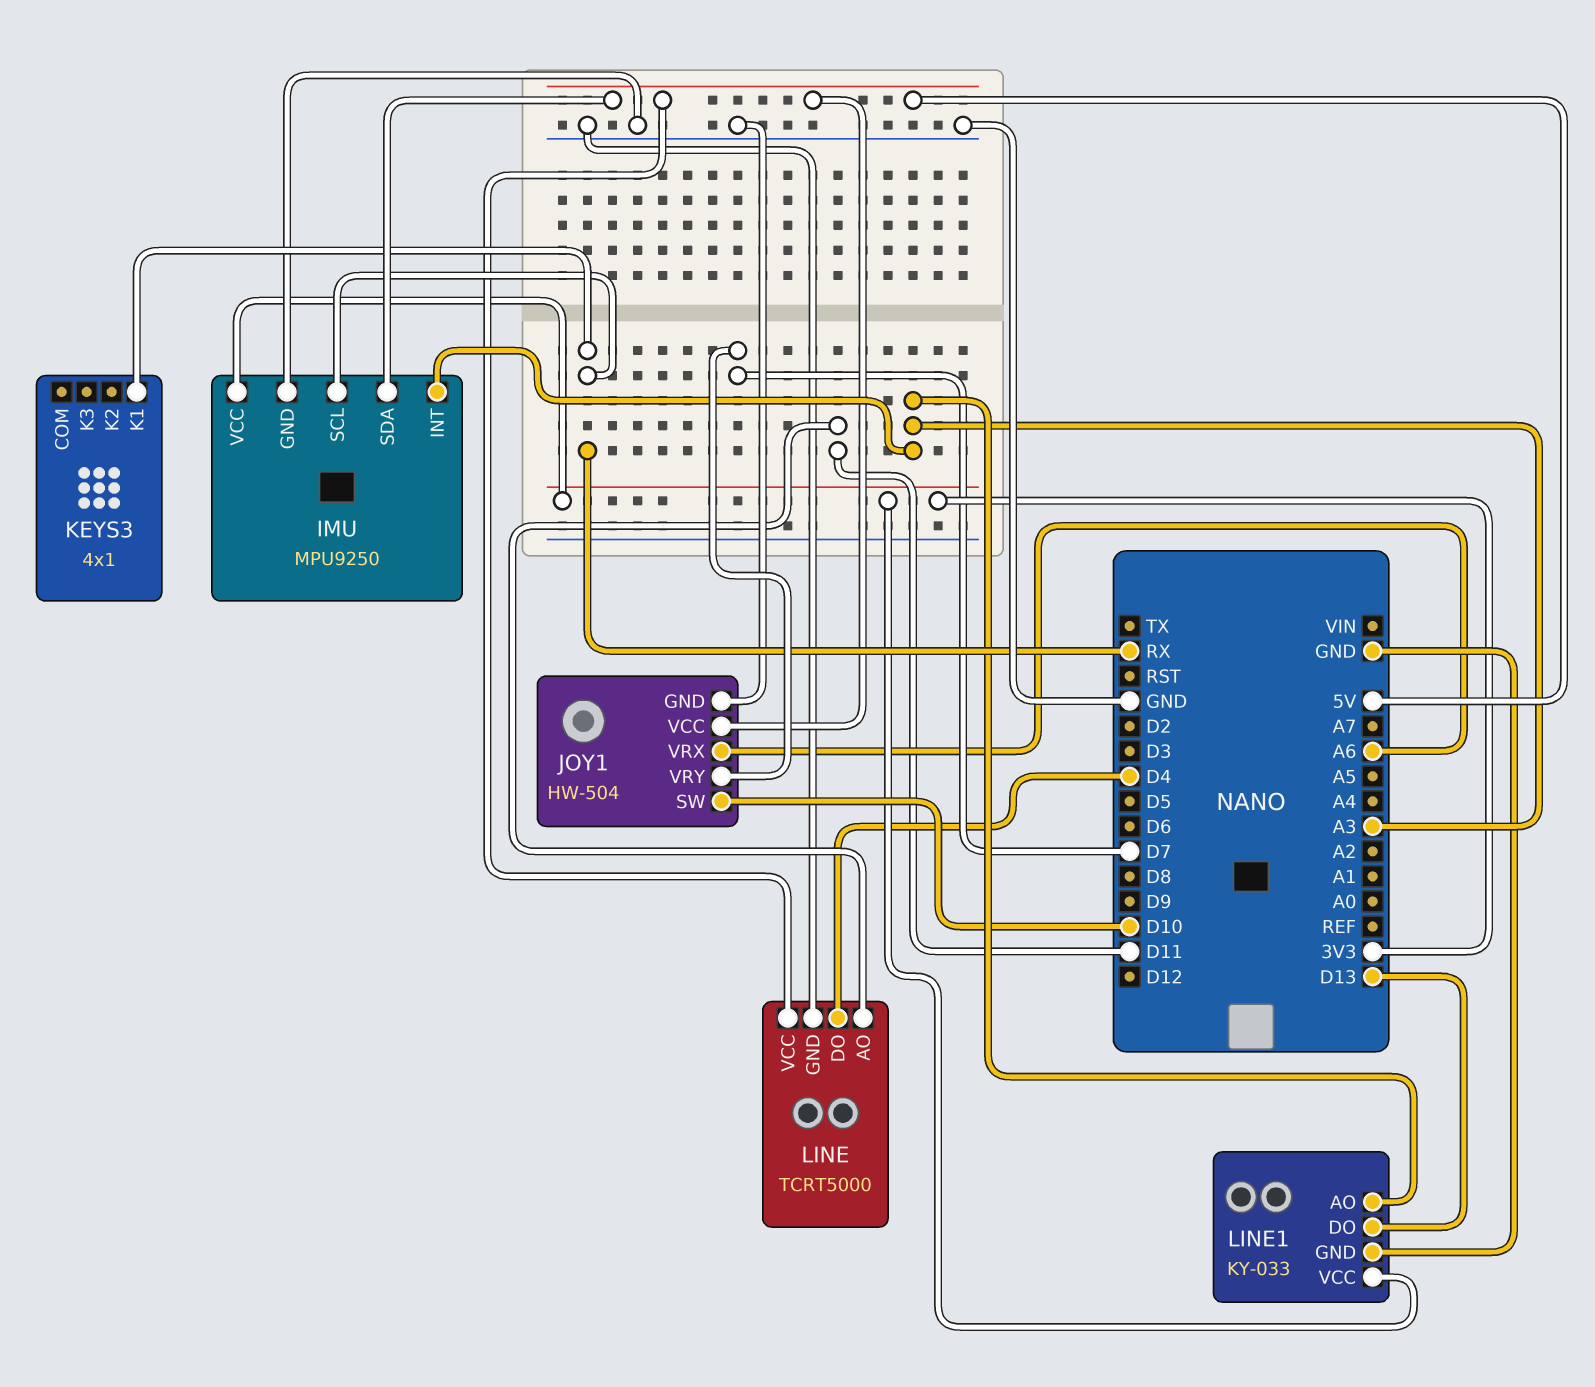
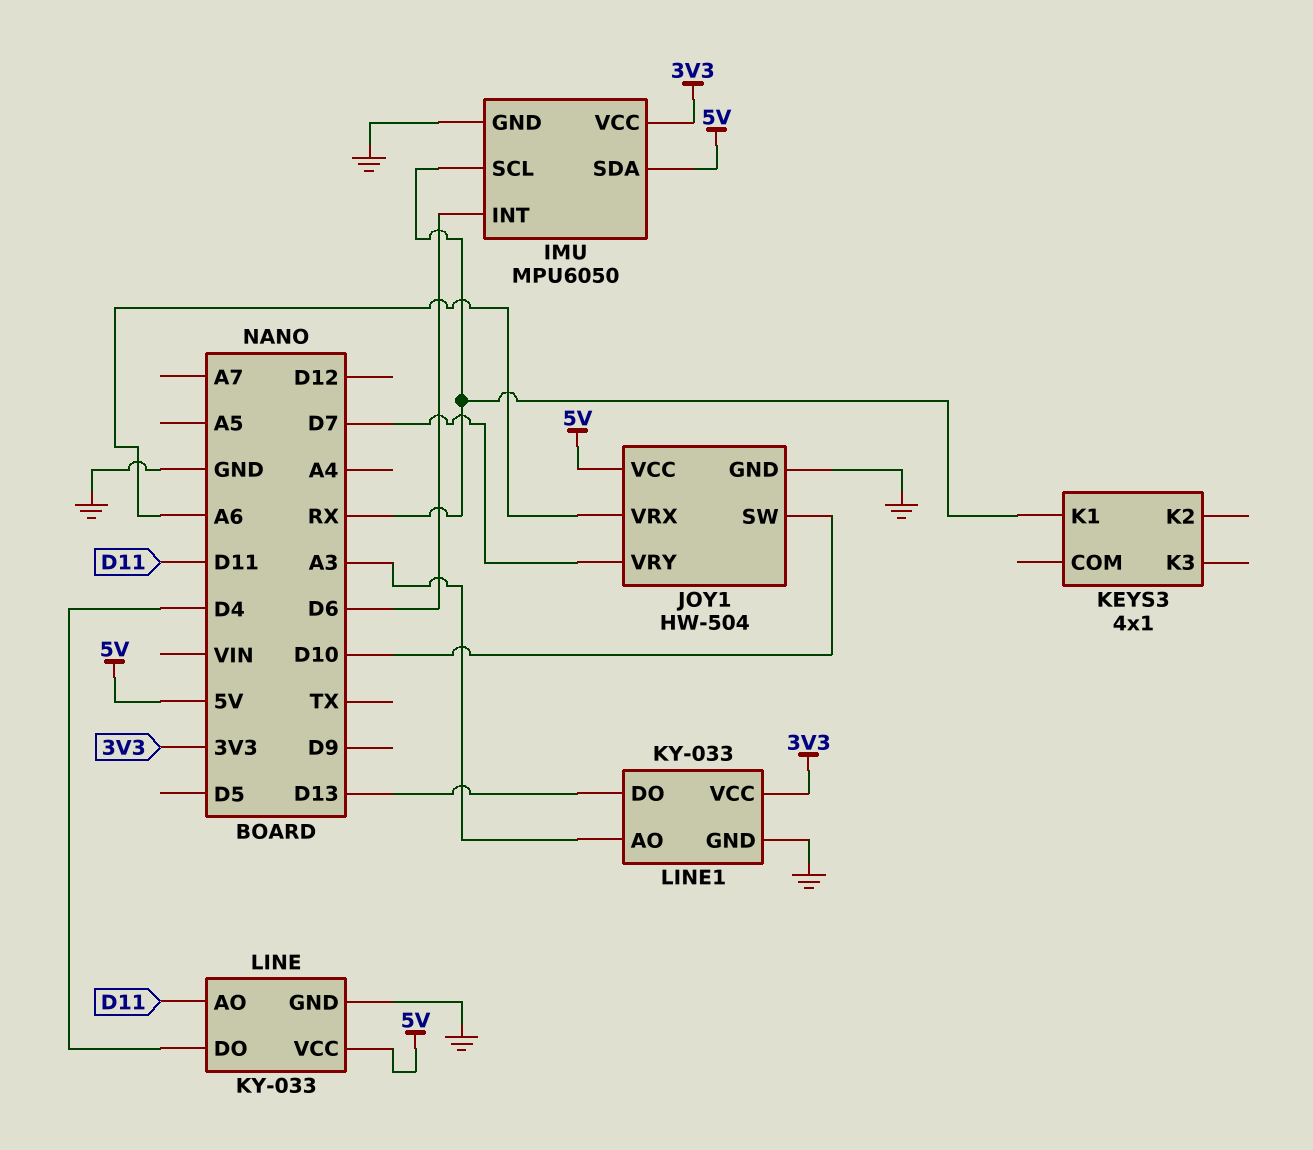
IMU: MPU9250 -> MPU6050
IMU pin INT: A3 -> D6
LINE: TCRT5000 -> KY-033

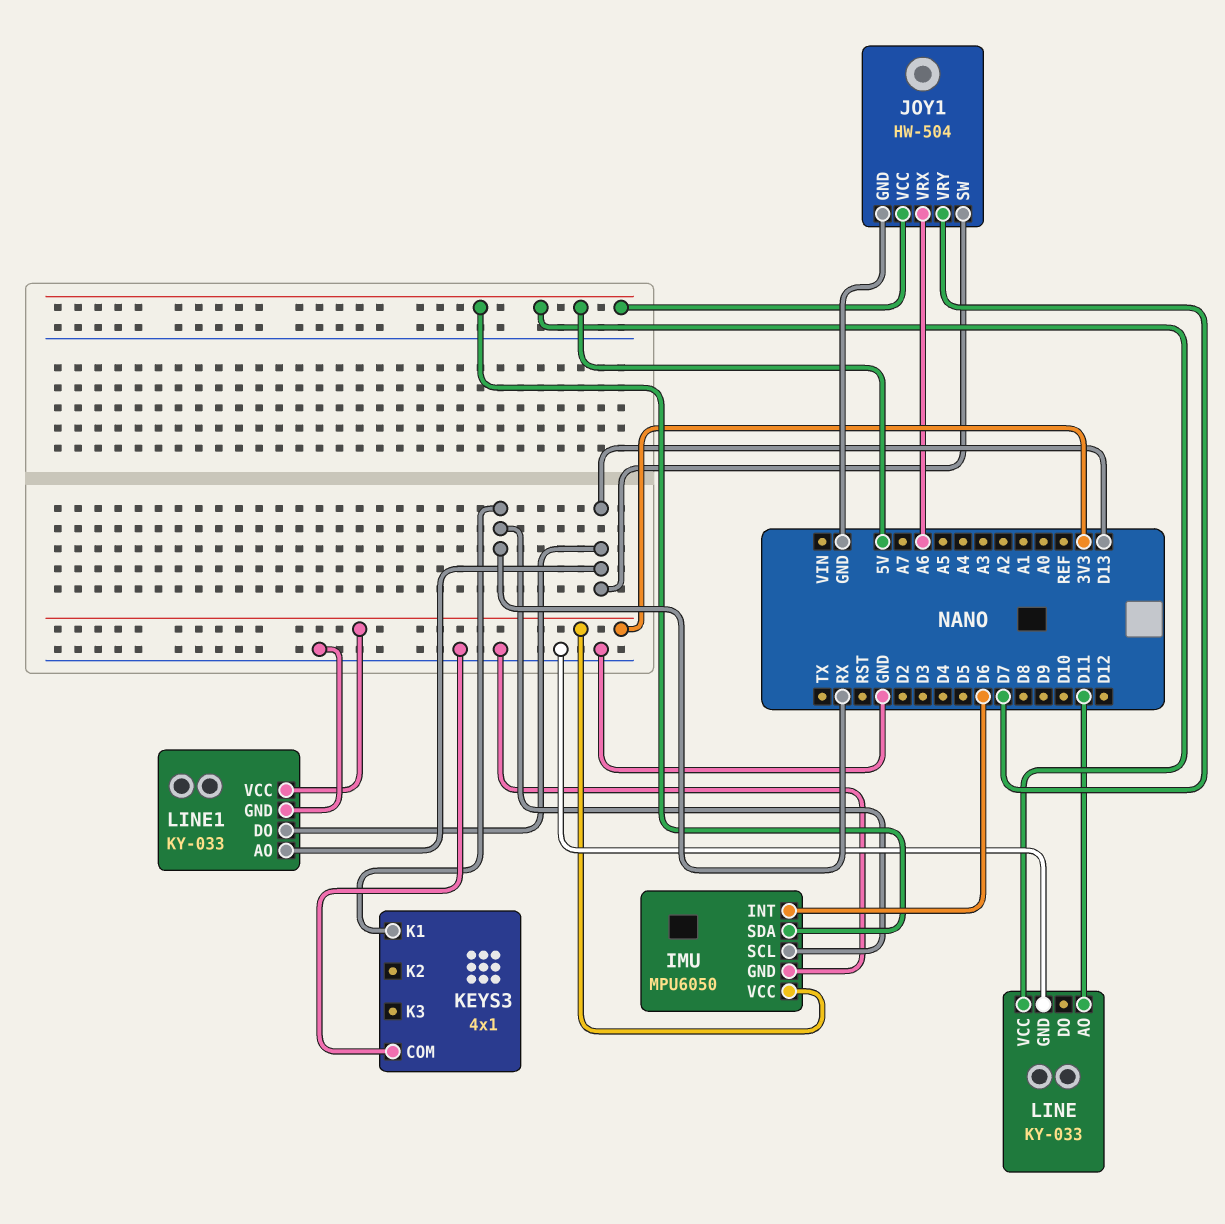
JOY1 pin SW: D10 -> D13
KEYS3 pin COM: none -> GND
LINE pin DO: D4 -> none
LINE1 pin AO: A3 -> D13

